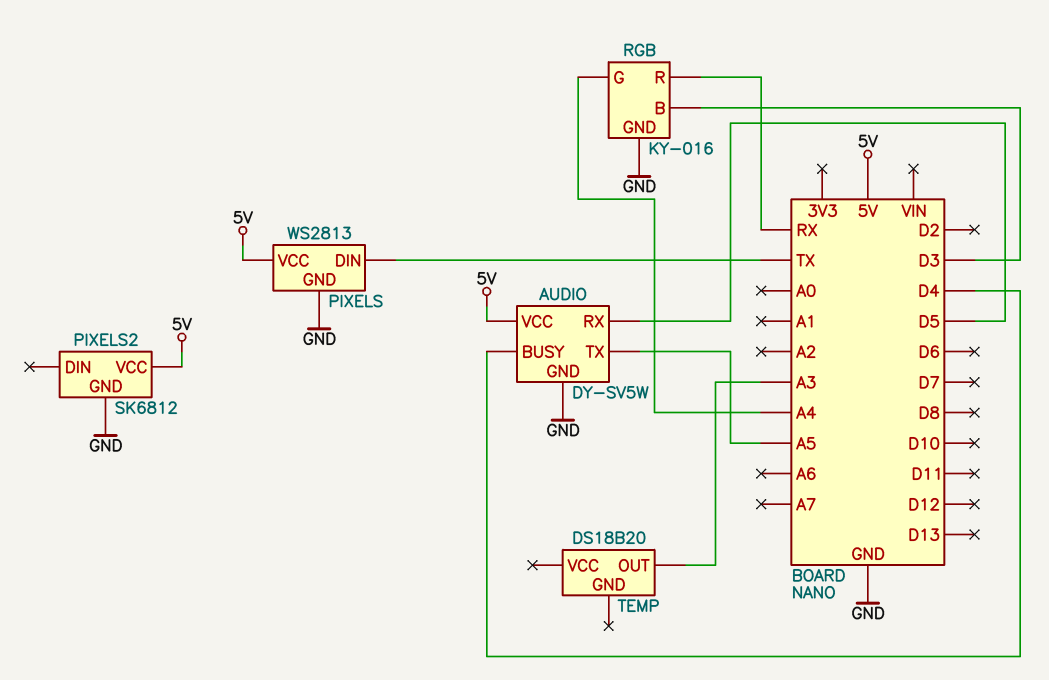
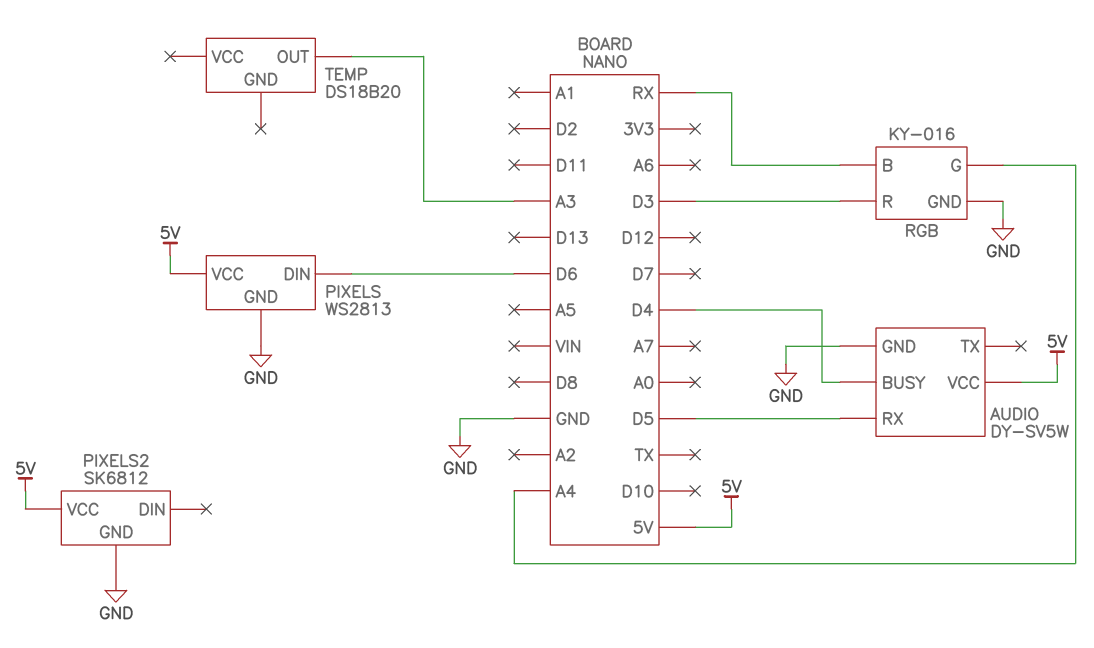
AUDIO pin TX: A5 -> none
PIXELS pin DIN: TX -> D6
RGB pin B: D3 -> RX
RGB pin R: RX -> D3

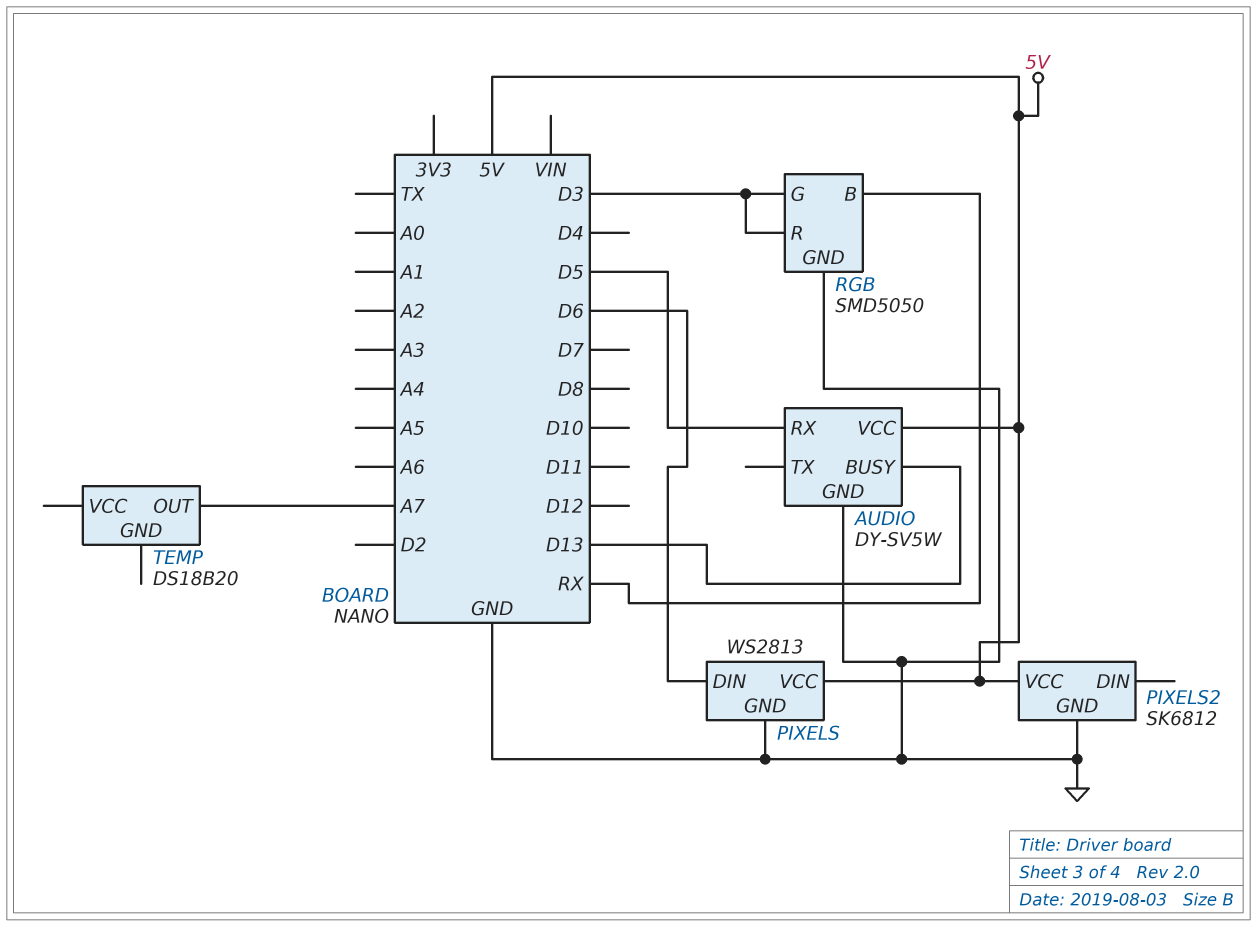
AUDIO pin BUSY: D4 -> D13
RGB: KY-016 -> SMD5050
RGB pin G: A4 -> D3
TEMP pin OUT: A3 -> A7

